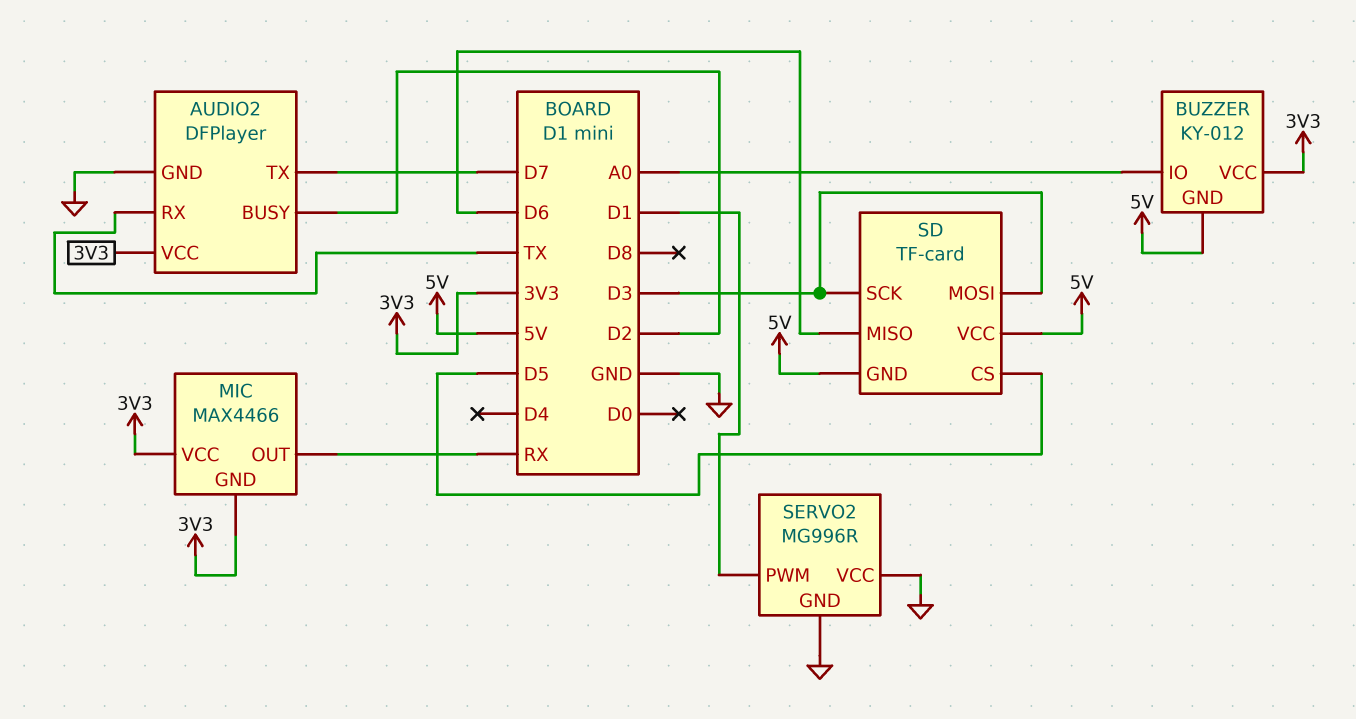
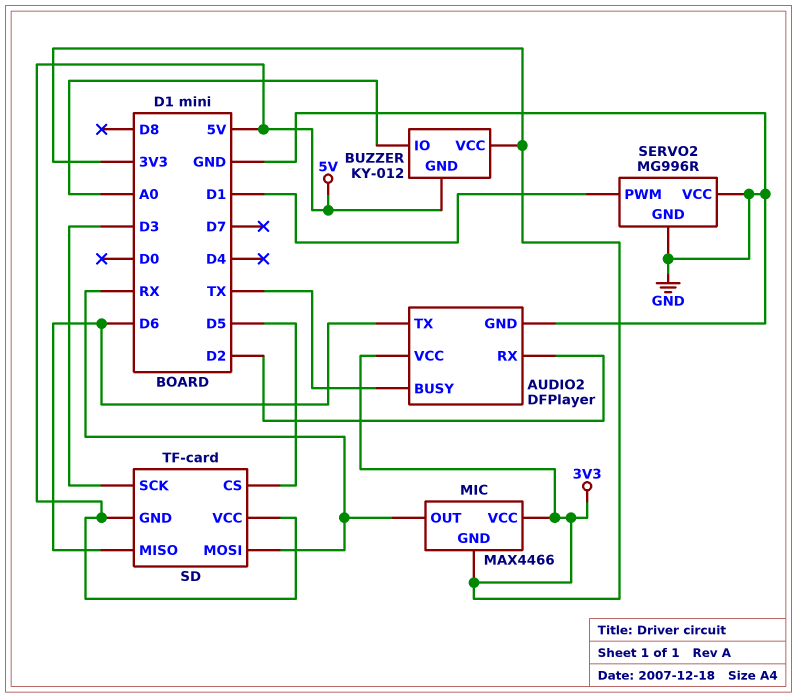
AUDIO2 pin BUSY: D2 -> TX
AUDIO2 pin RX: TX -> D2
AUDIO2 pin TX: D7 -> D6
SD pin MOSI: D3 -> RX

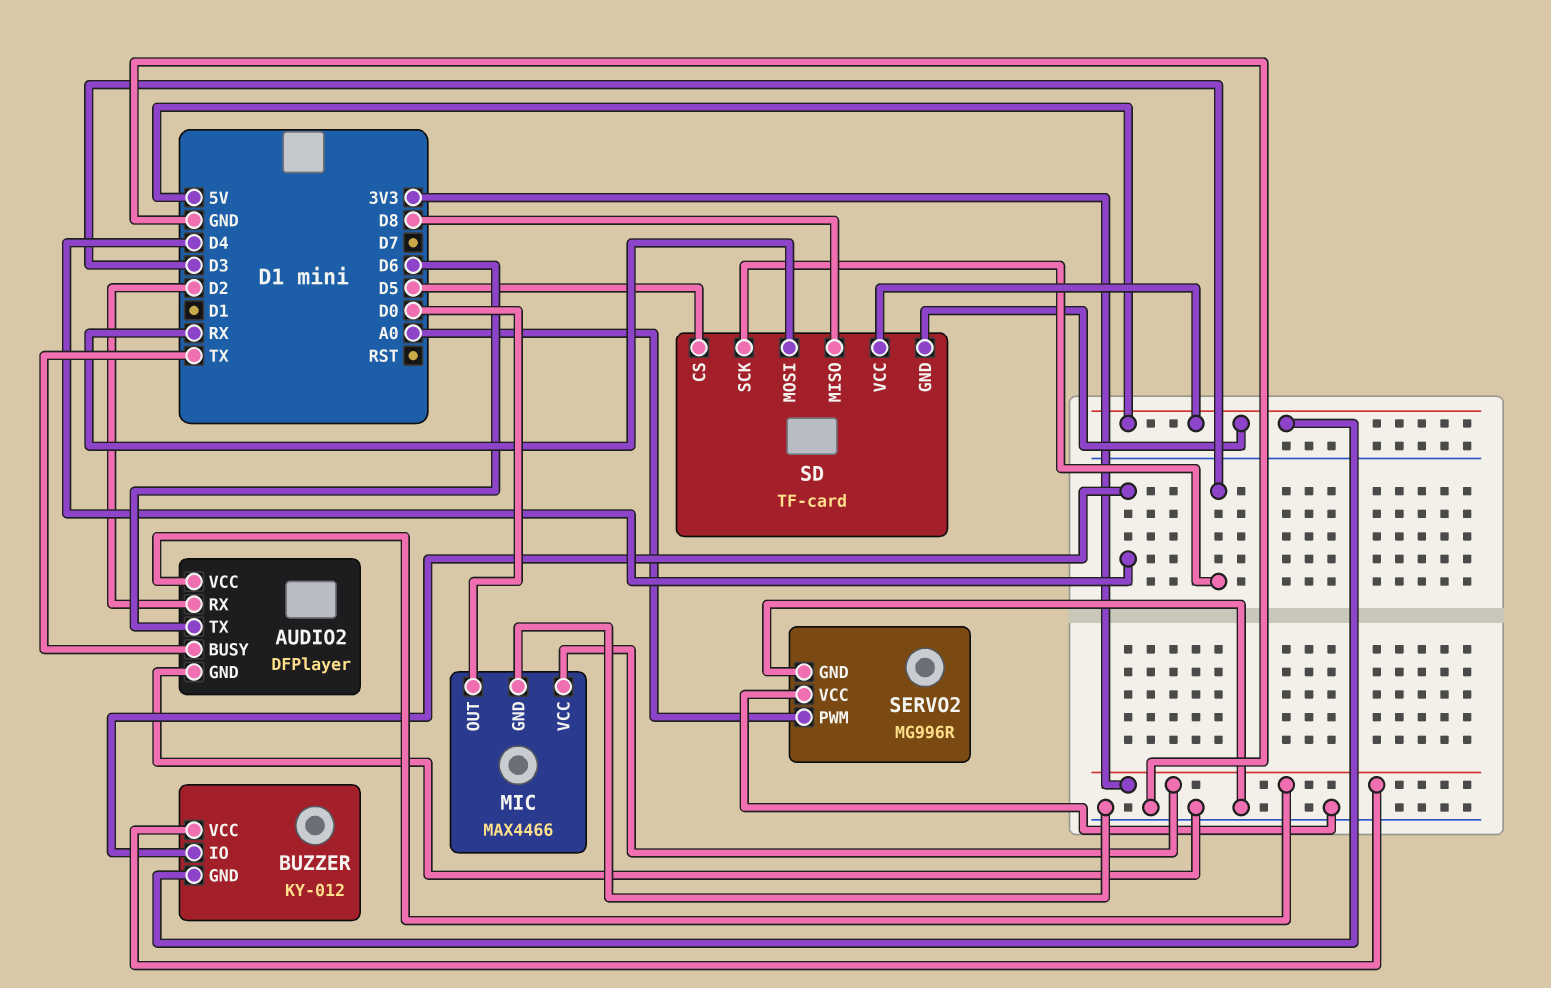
BUZZER pin IO: A0 -> D4
MIC pin GND: 3V3 -> GND
MIC pin OUT: RX -> D0
SD pin MISO: D6 -> D8
SERVO2 pin PWM: D1 -> A0

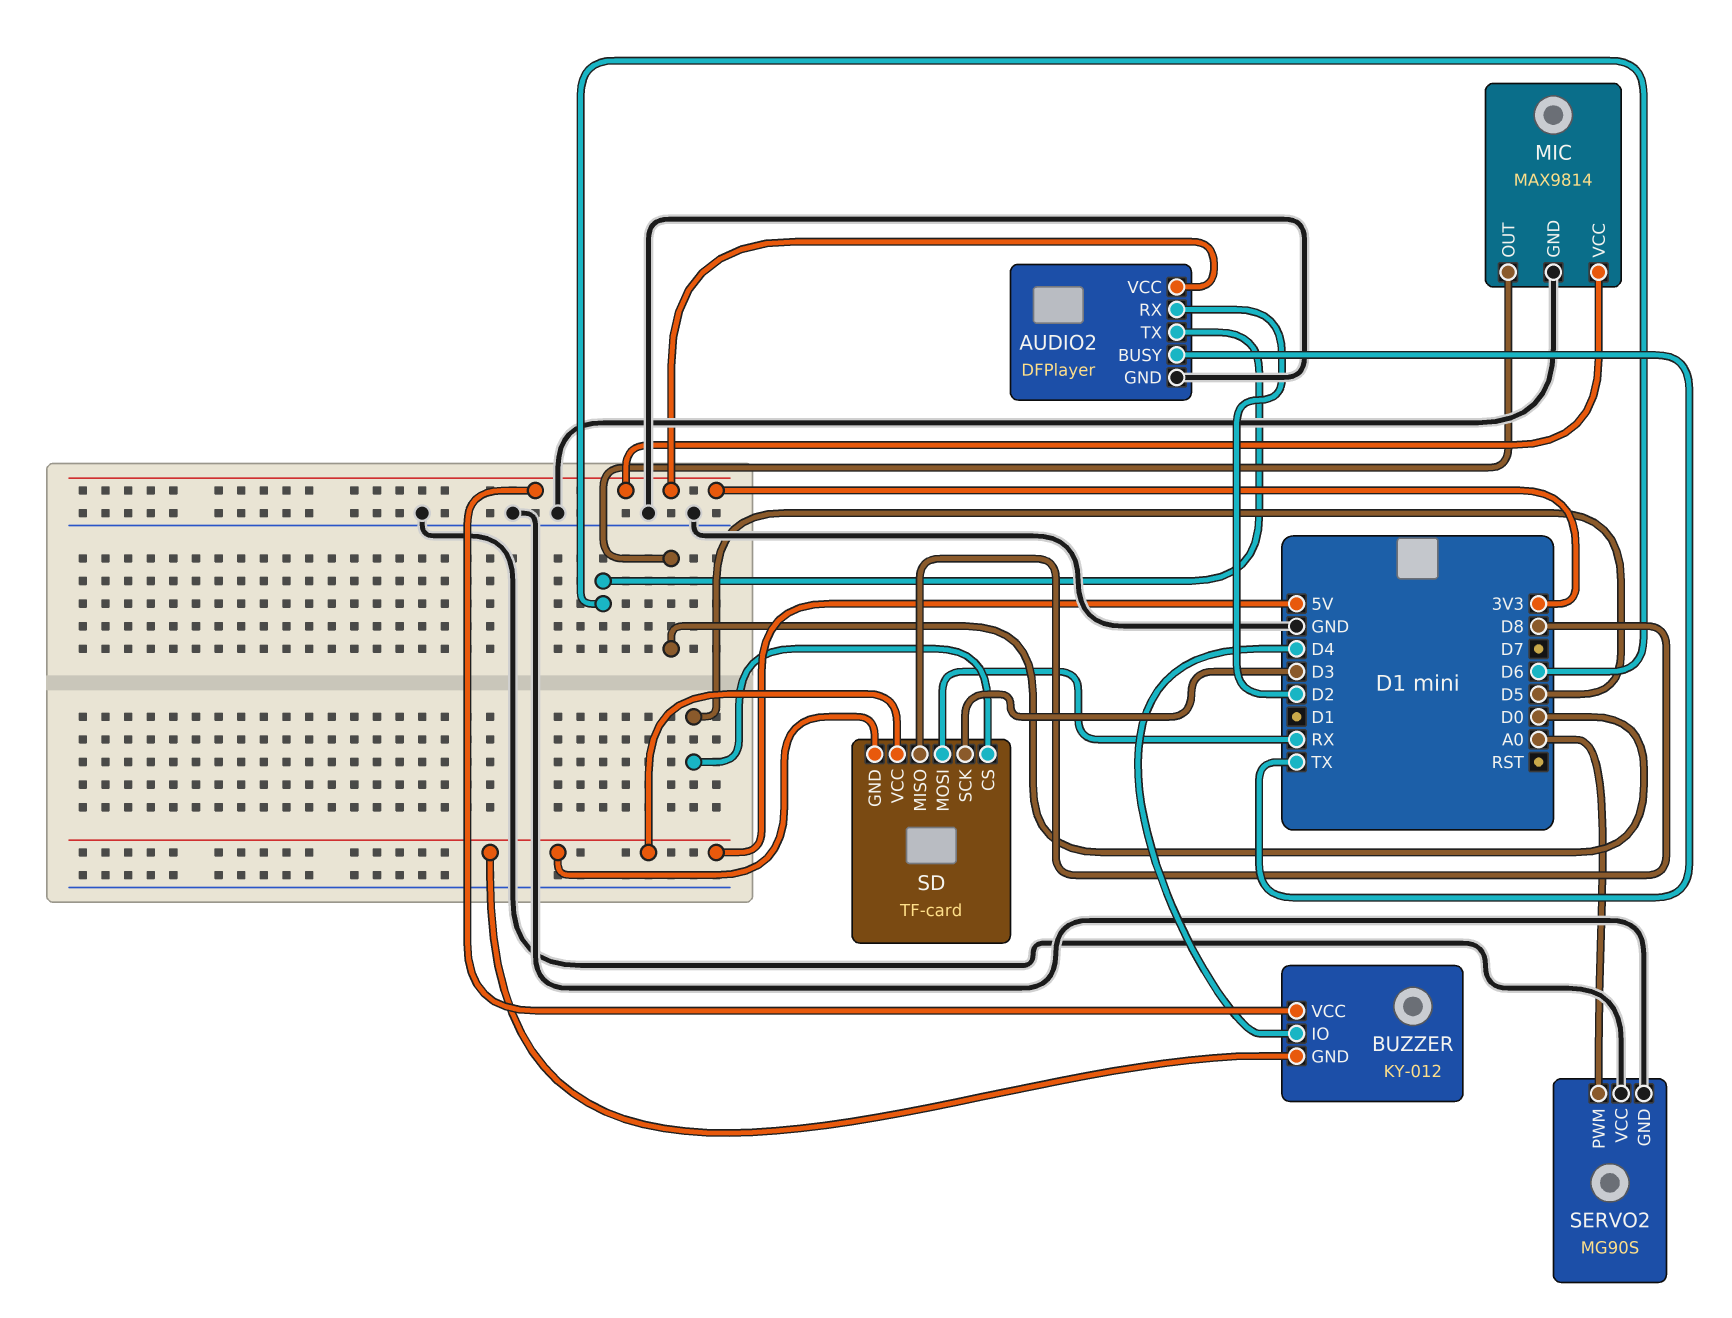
MIC: MAX4466 -> MAX9814
SERVO2: MG996R -> MG90S

